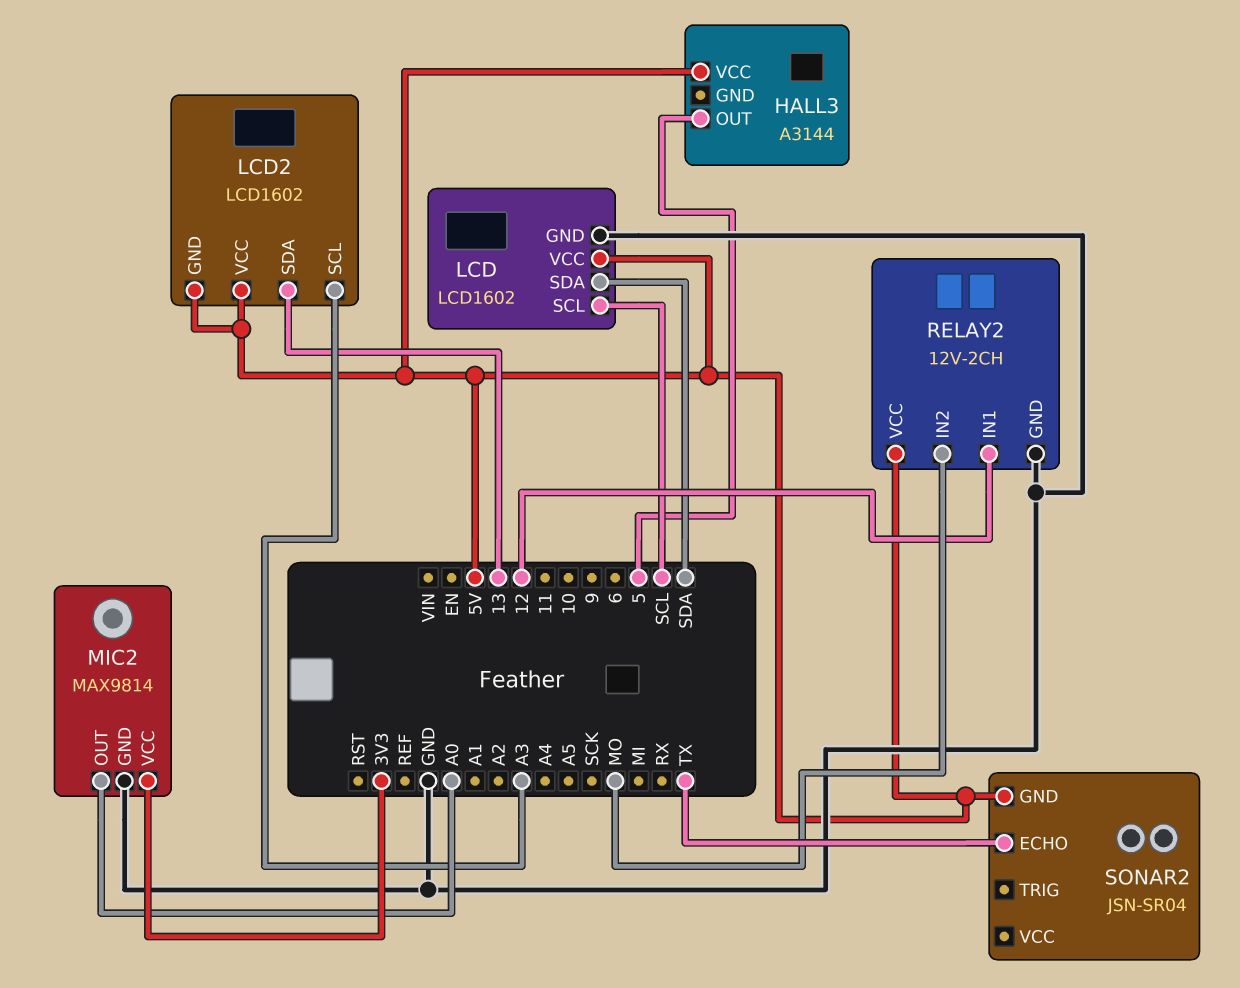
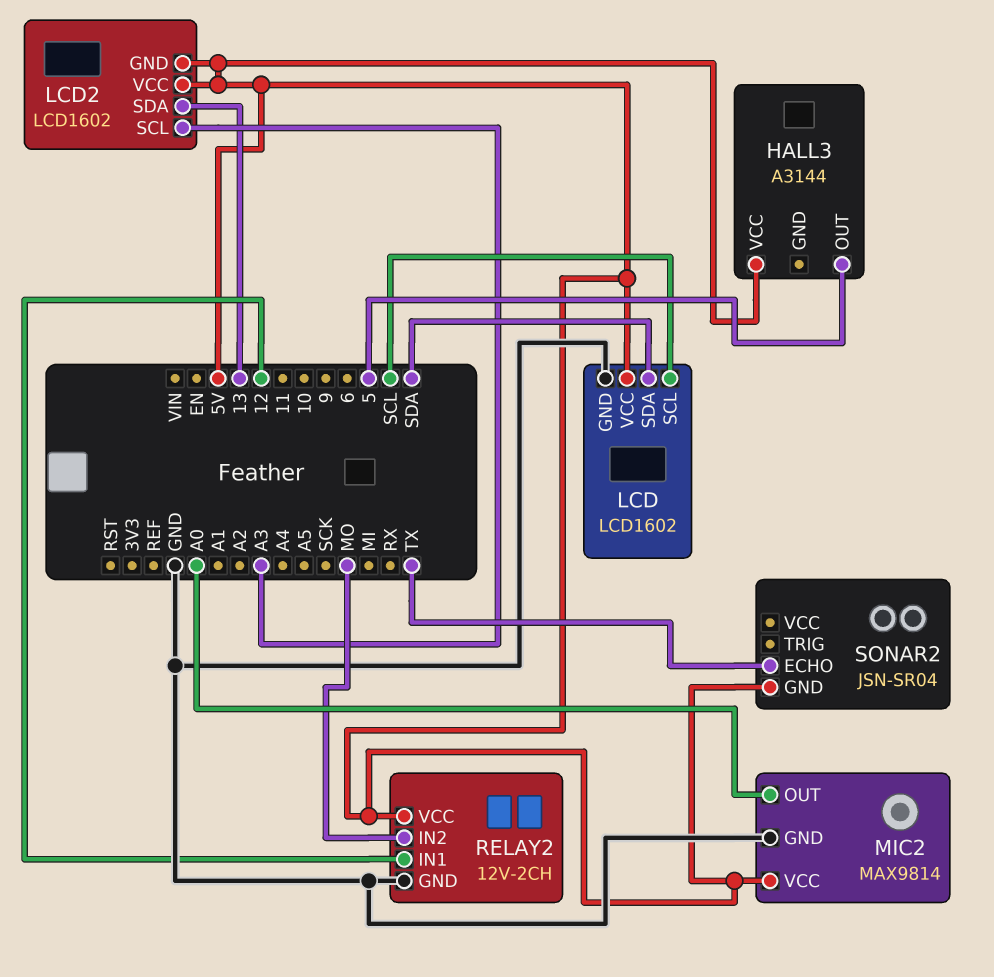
MIC2 pin VCC: 3V3 -> 5V

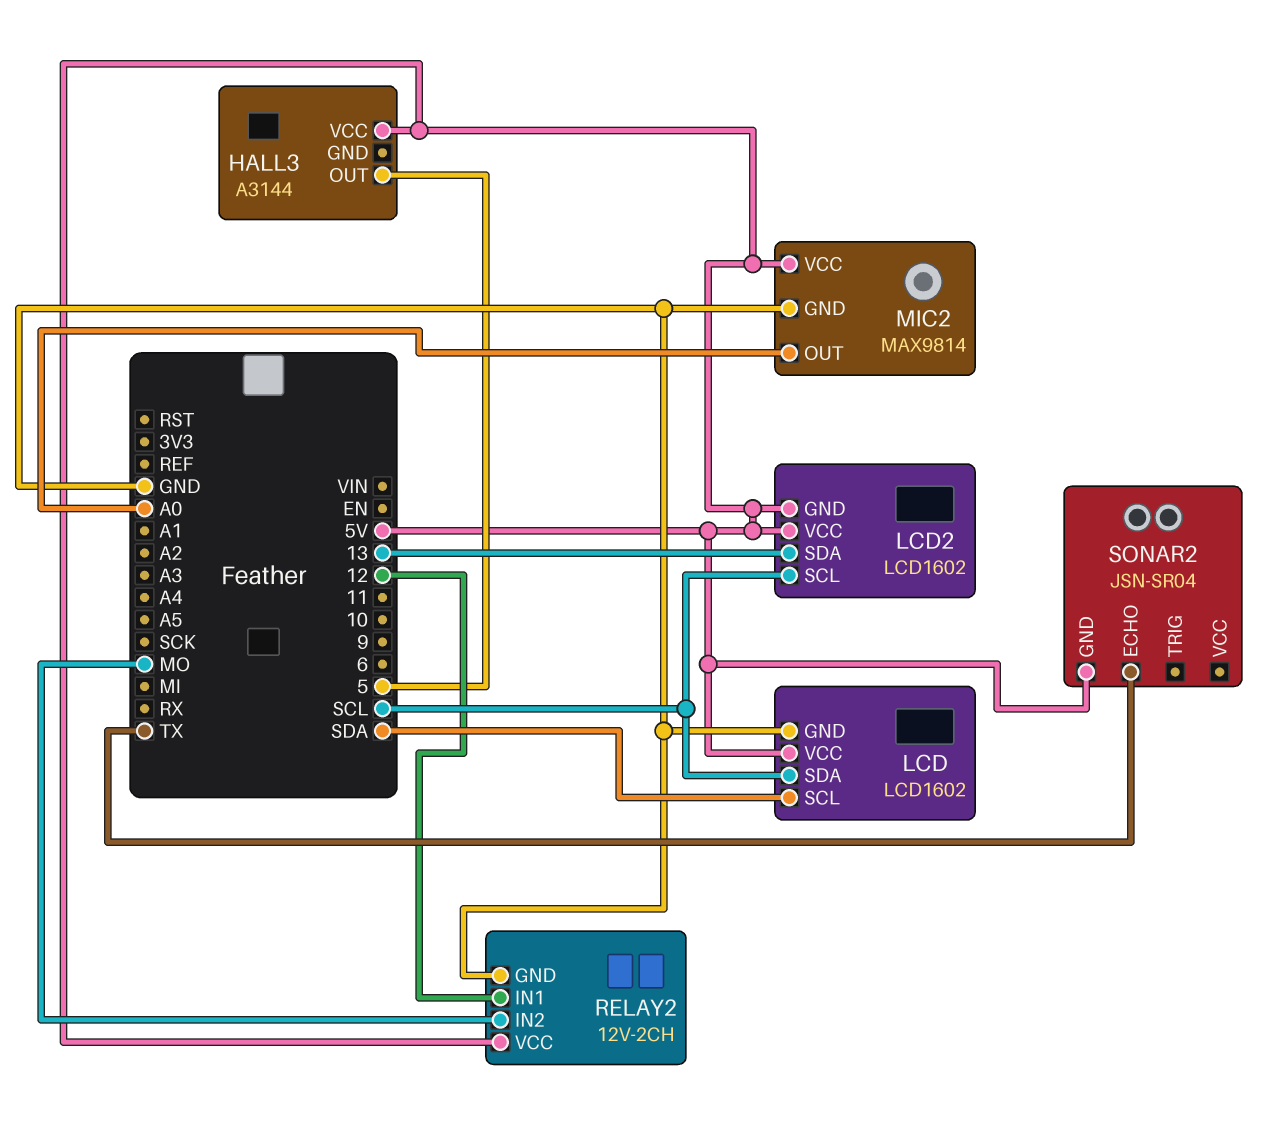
LCD pin SCL: SCL -> SDA
LCD pin SDA: SDA -> SCL
LCD2 pin SCL: A3 -> SCL

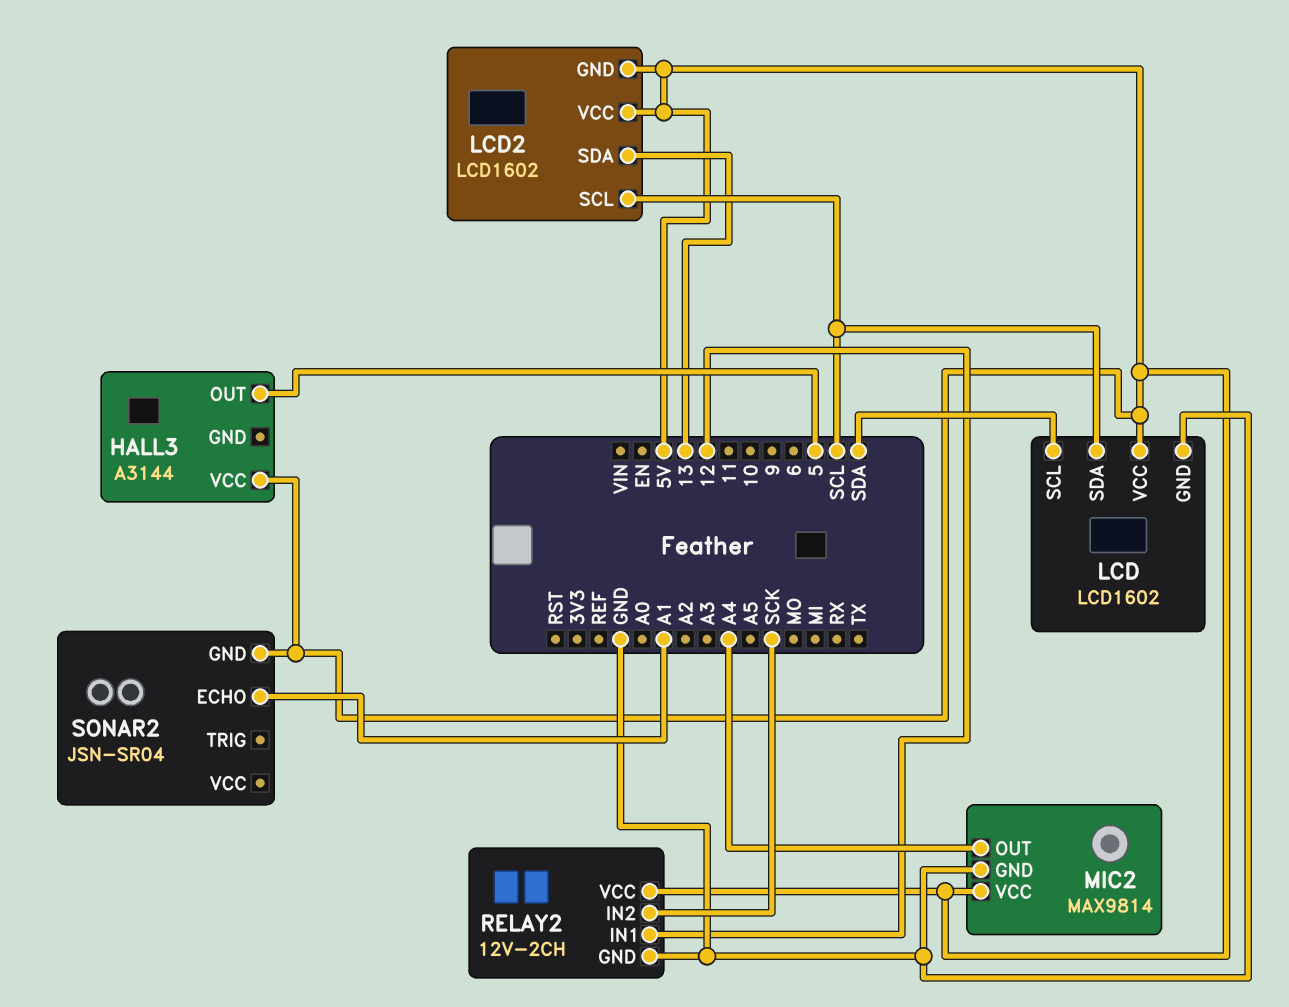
MIC2 pin OUT: A0 -> A4
RELAY2 pin IN2: MO -> SCK
SONAR2 pin ECHO: TX -> A1

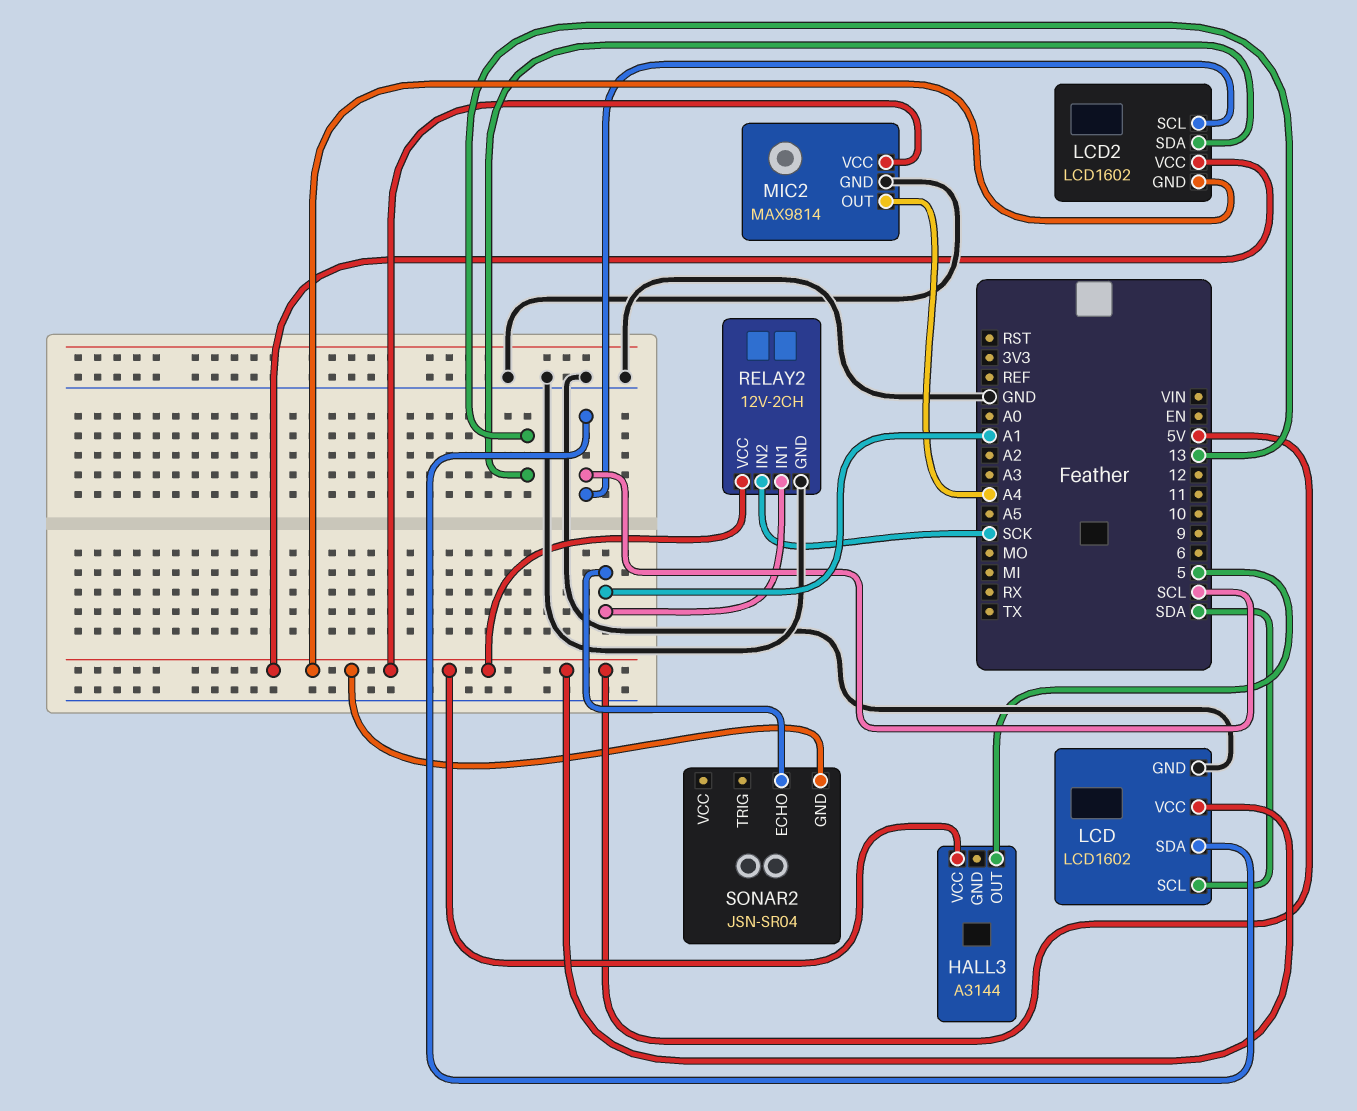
RELAY2 pin IN1: 12 -> A1

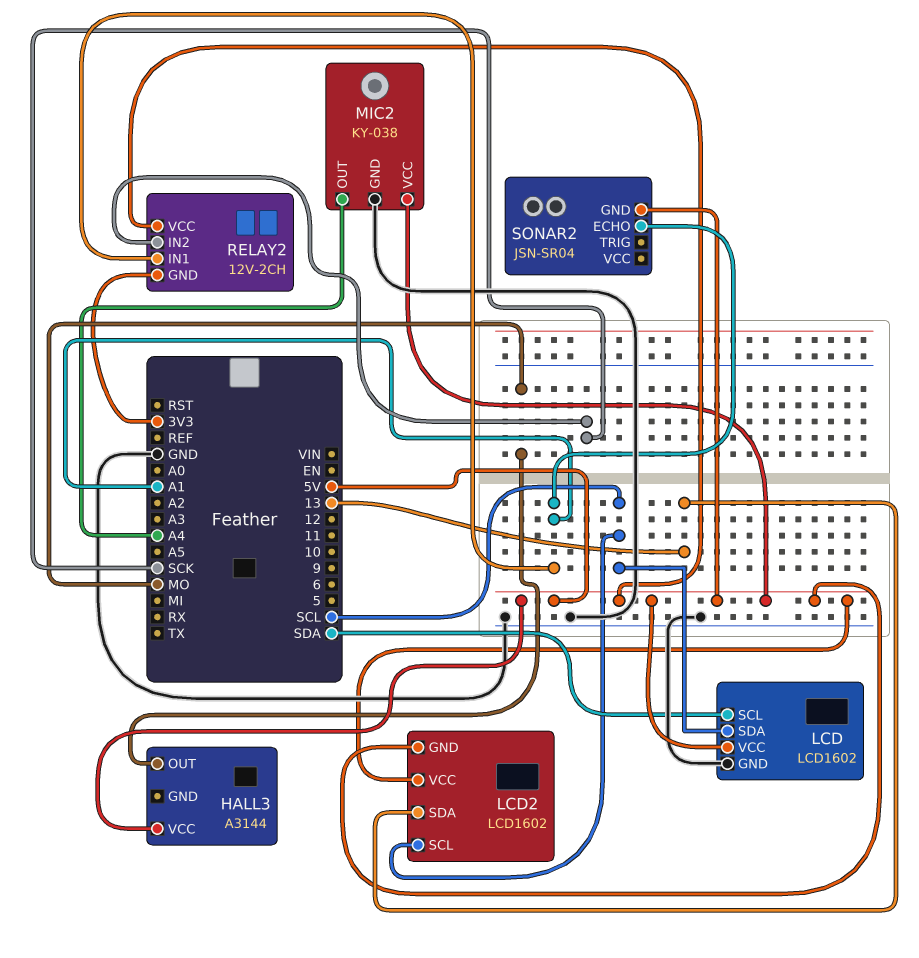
HALL3 pin OUT: 5 -> MO
MIC2: MAX9814 -> KY-038
RELAY2 pin GND: GND -> 3V3

